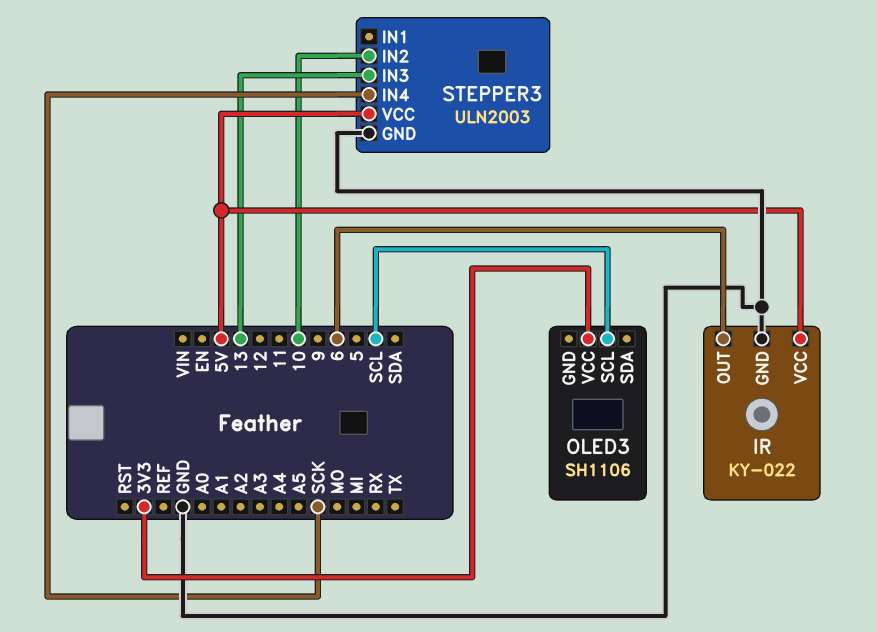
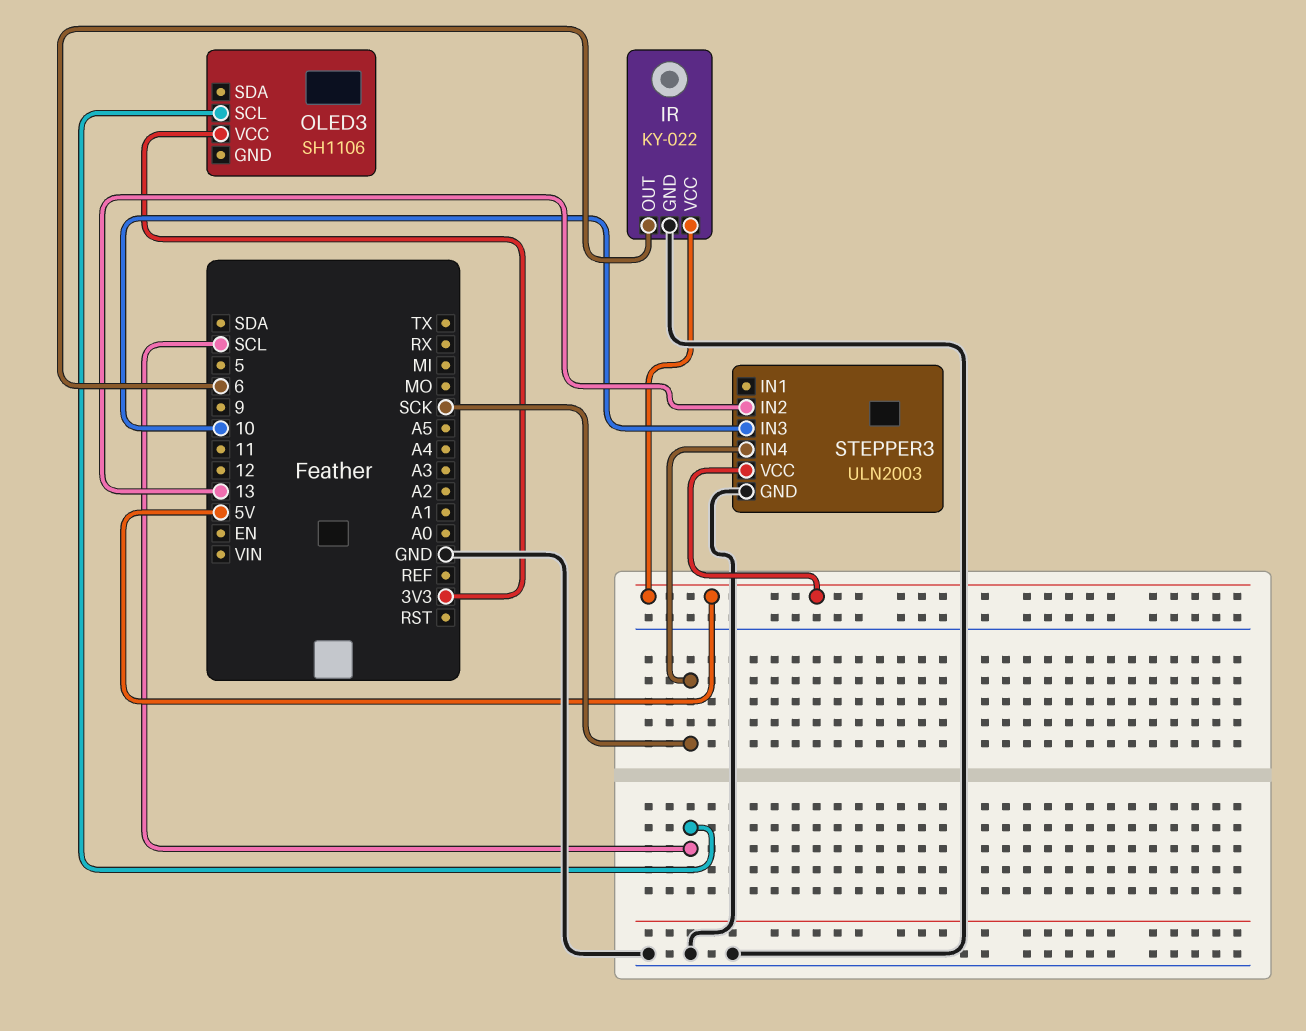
STEPPER3 pin IN2: 10 -> 13
STEPPER3 pin IN3: 13 -> 10

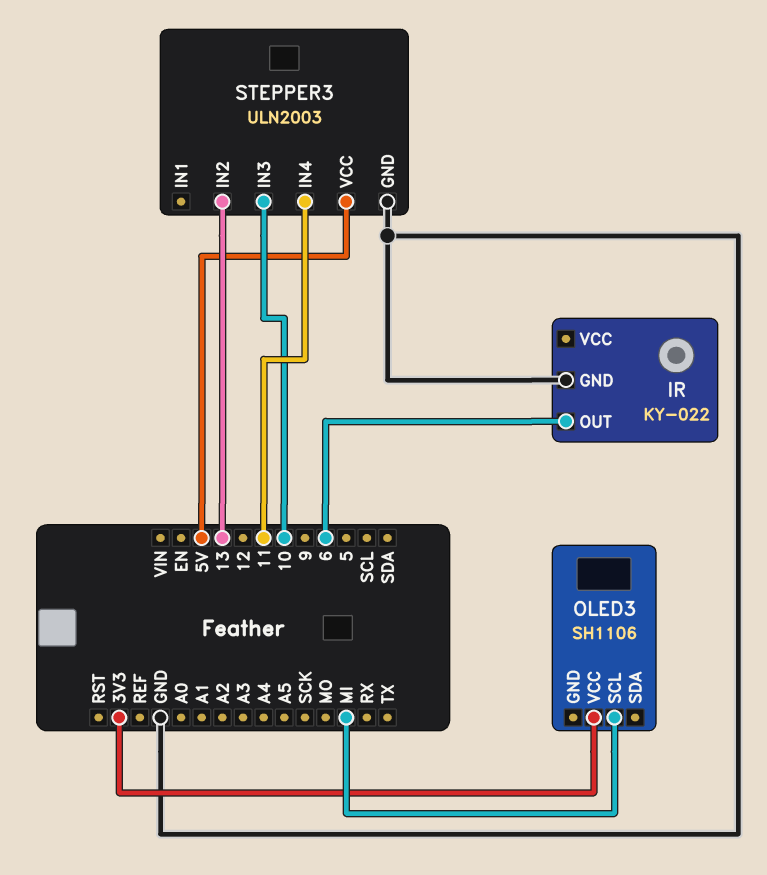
IR pin VCC: 5V -> none
OLED3 pin SCL: SCL -> MI
STEPPER3 pin IN4: SCK -> 11

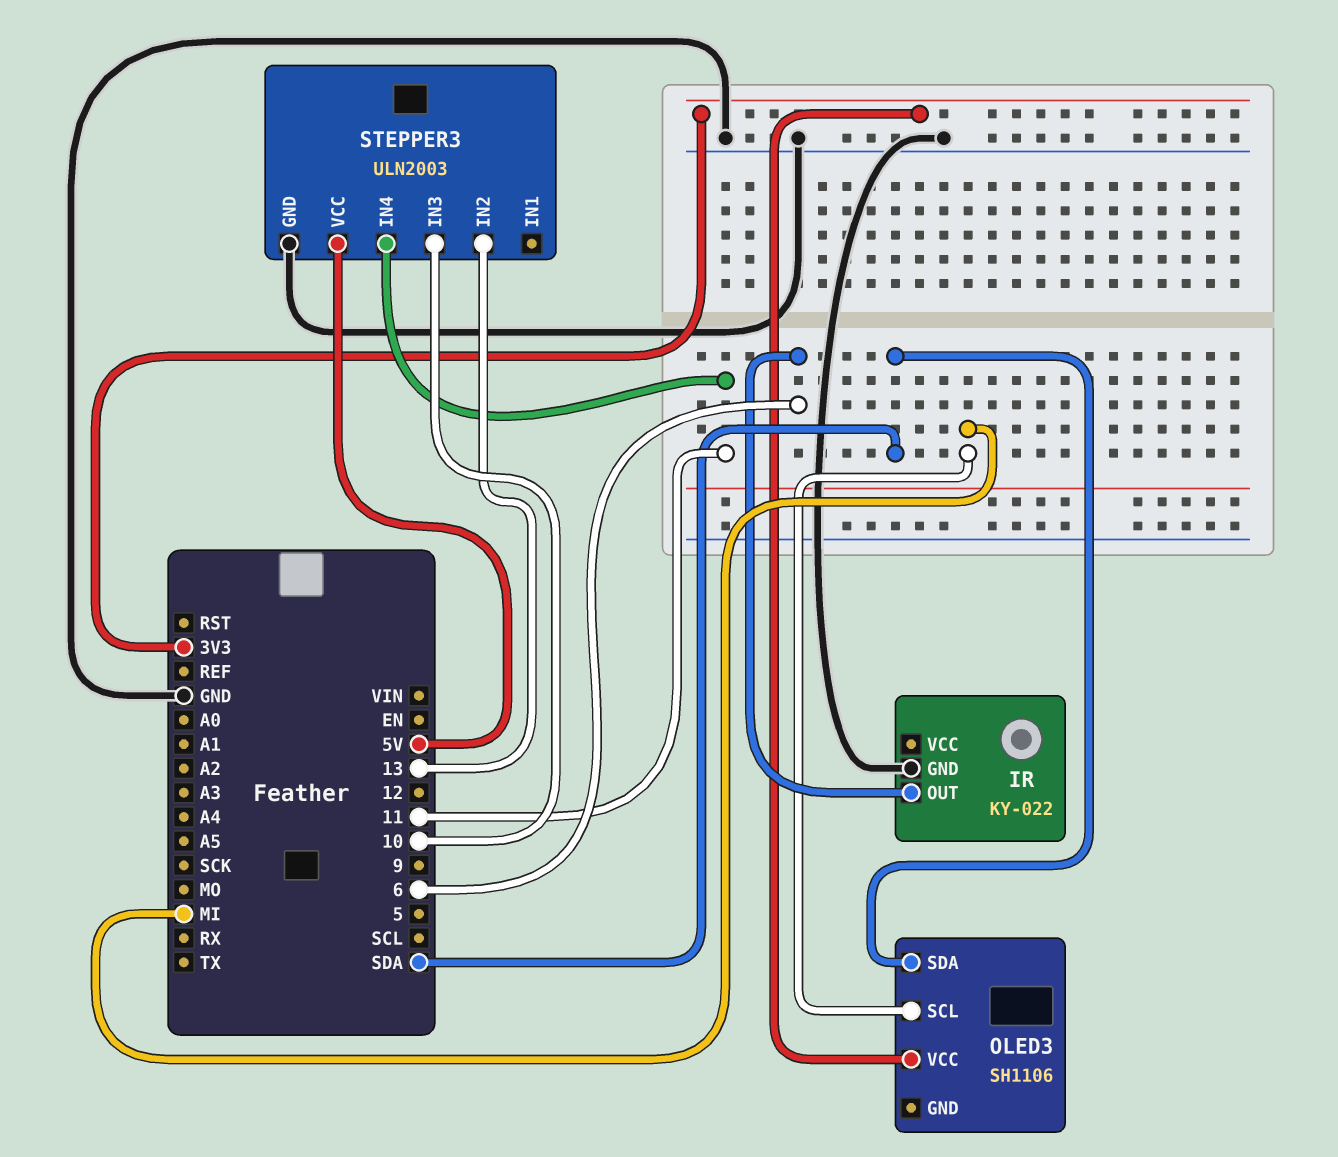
OLED3 pin SDA: none -> SDA

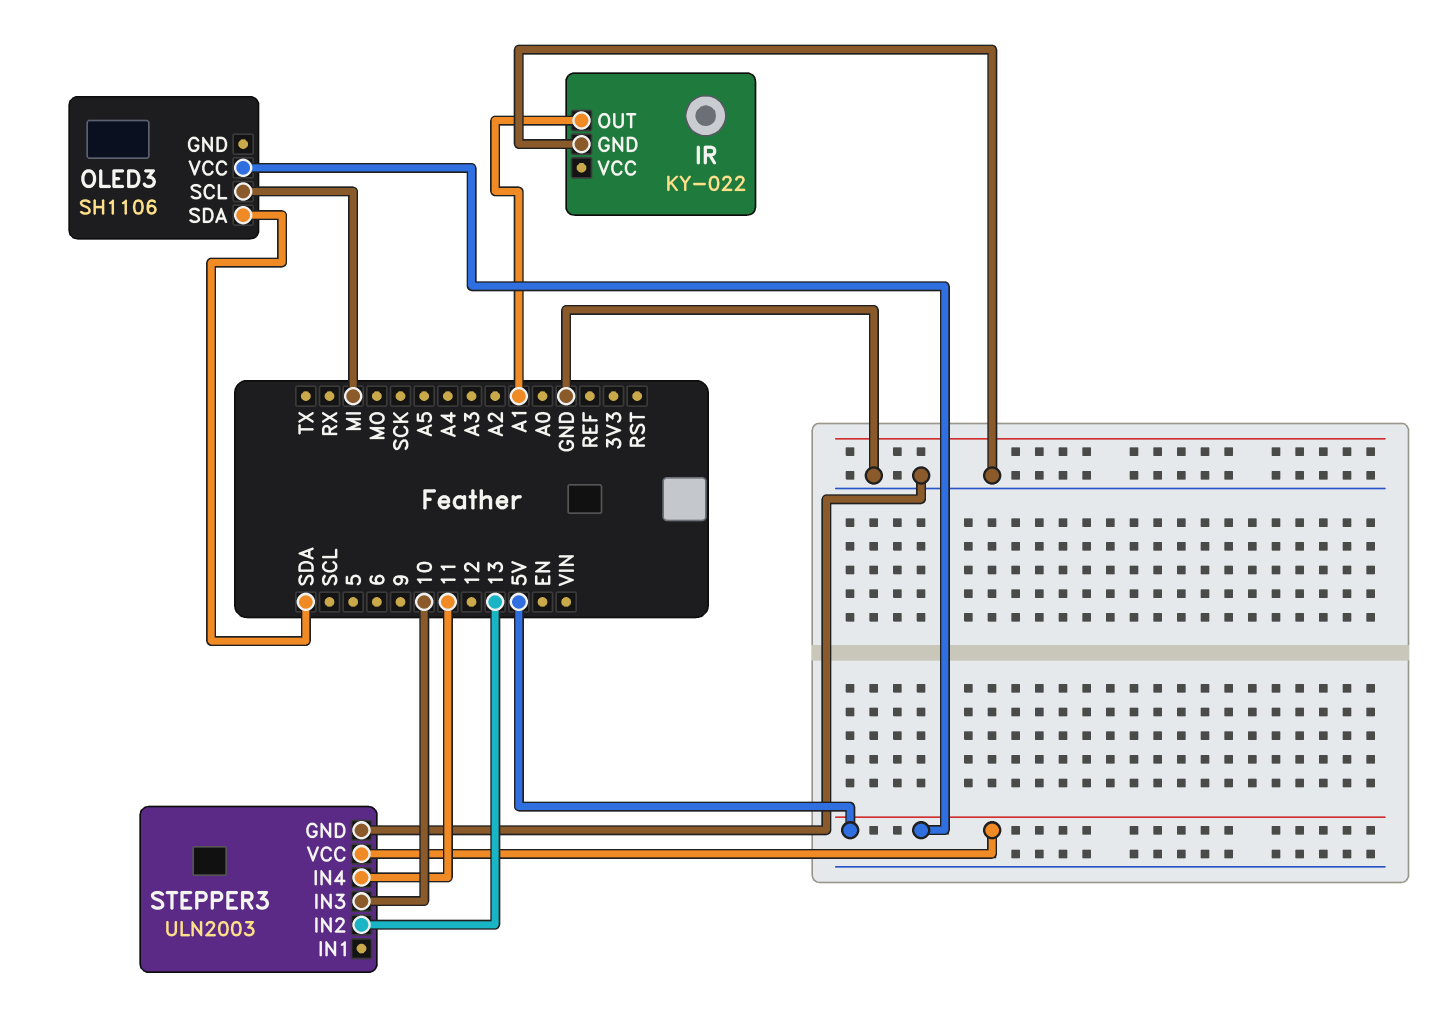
IR pin OUT: 6 -> A1
OLED3 pin VCC: 3V3 -> 5V

